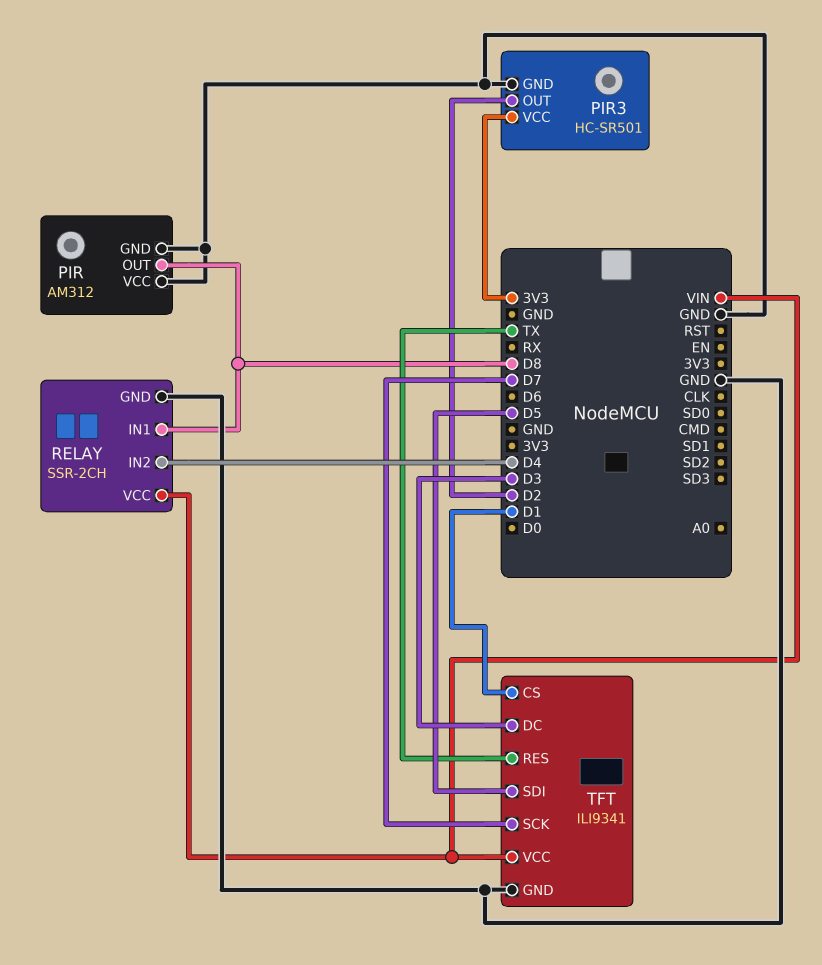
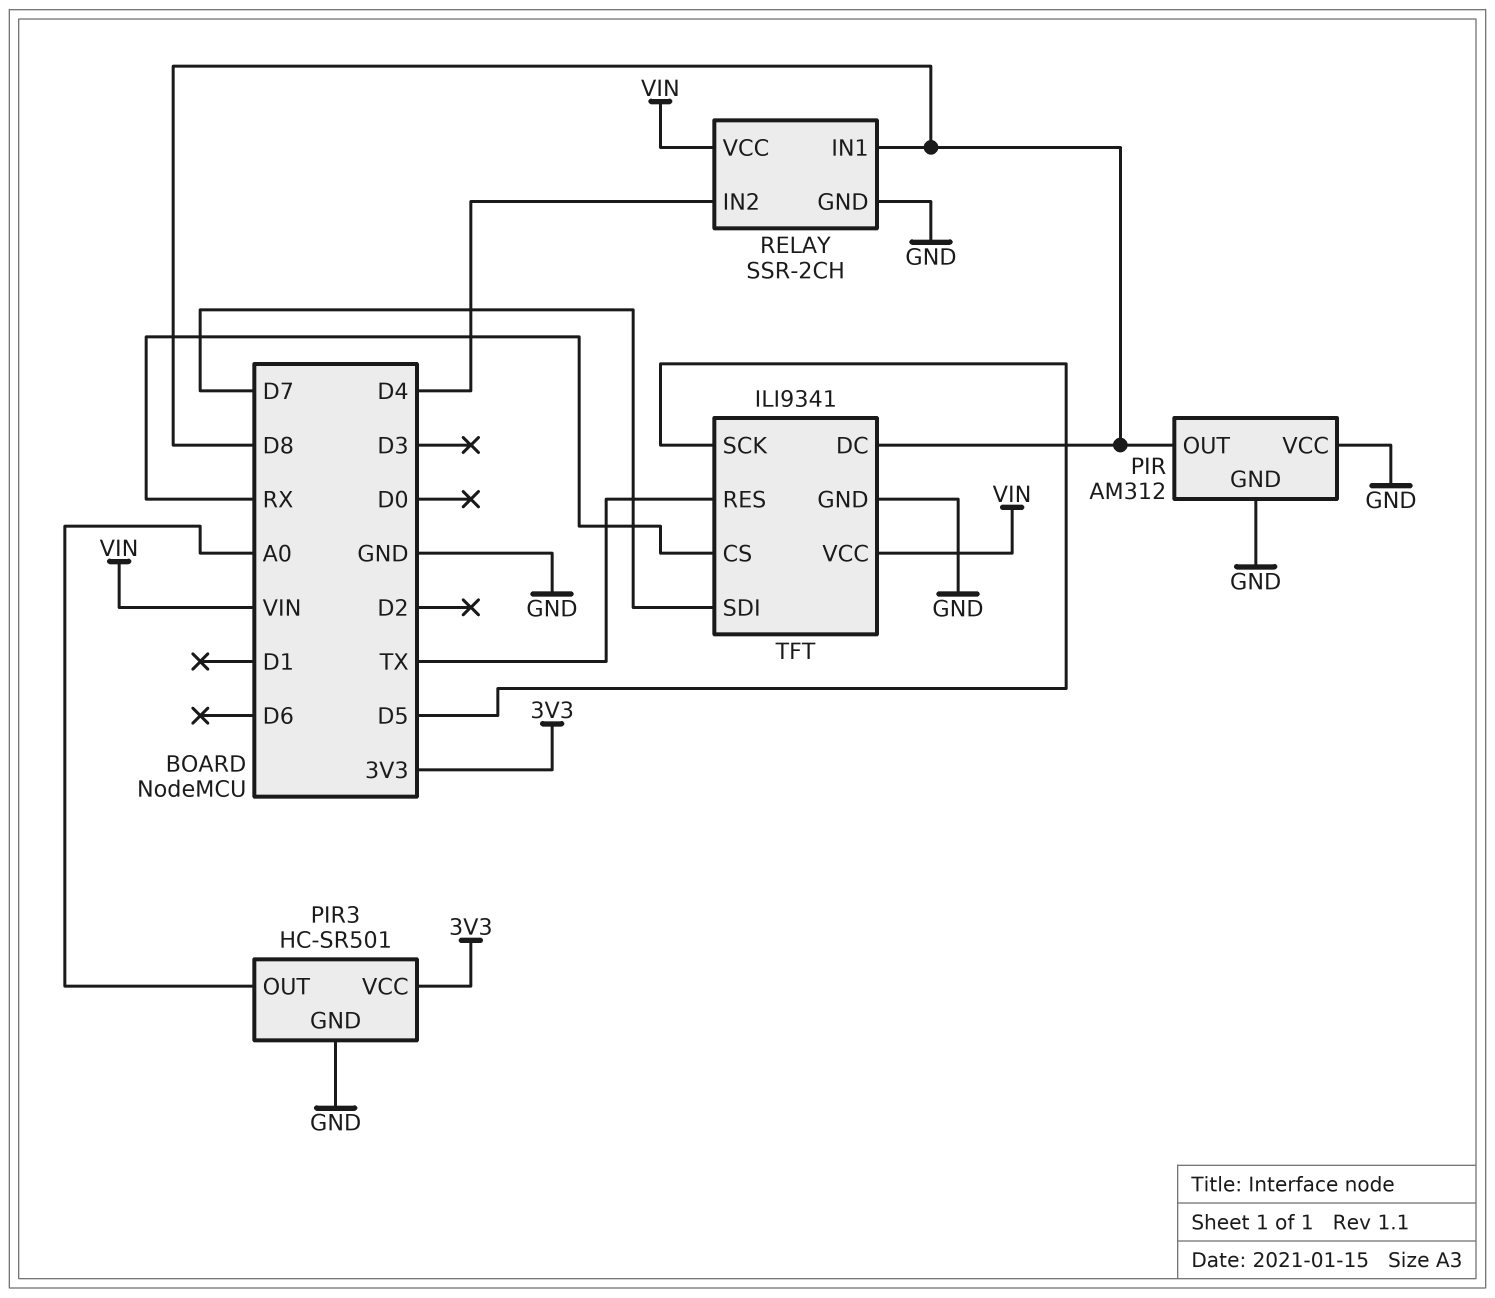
PIR3 pin OUT: D2 -> A0
TFT pin CS: D1 -> RX
TFT pin DC: D3 -> D8
TFT pin SCK: D7 -> D5
TFT pin SDI: D5 -> D7

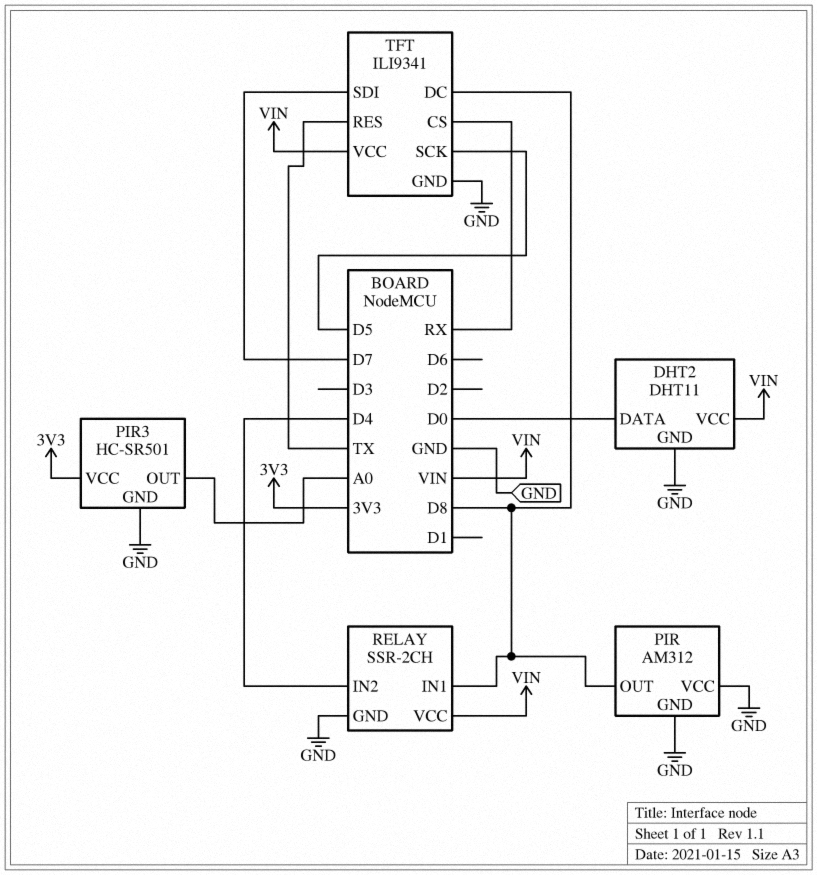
DHT2: none -> DHT11
DHT2 pin DATA: none -> D0
DHT2 pin GND: none -> GND
DHT2 pin VCC: none -> VIN

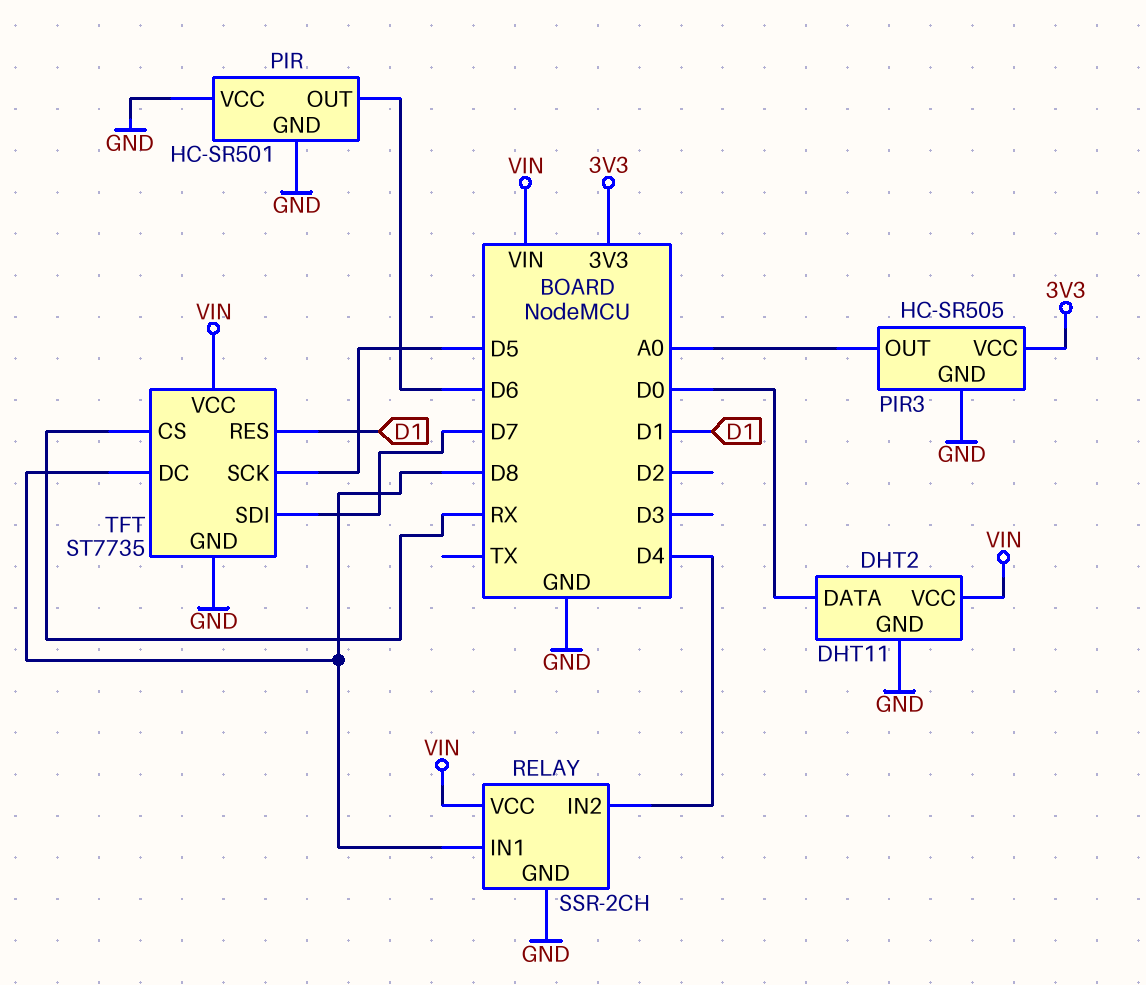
PIR: AM312 -> HC-SR501
PIR pin OUT: D8 -> D6
PIR3: HC-SR501 -> HC-SR505
TFT: ILI9341 -> ST7735
TFT pin RES: TX -> D1

